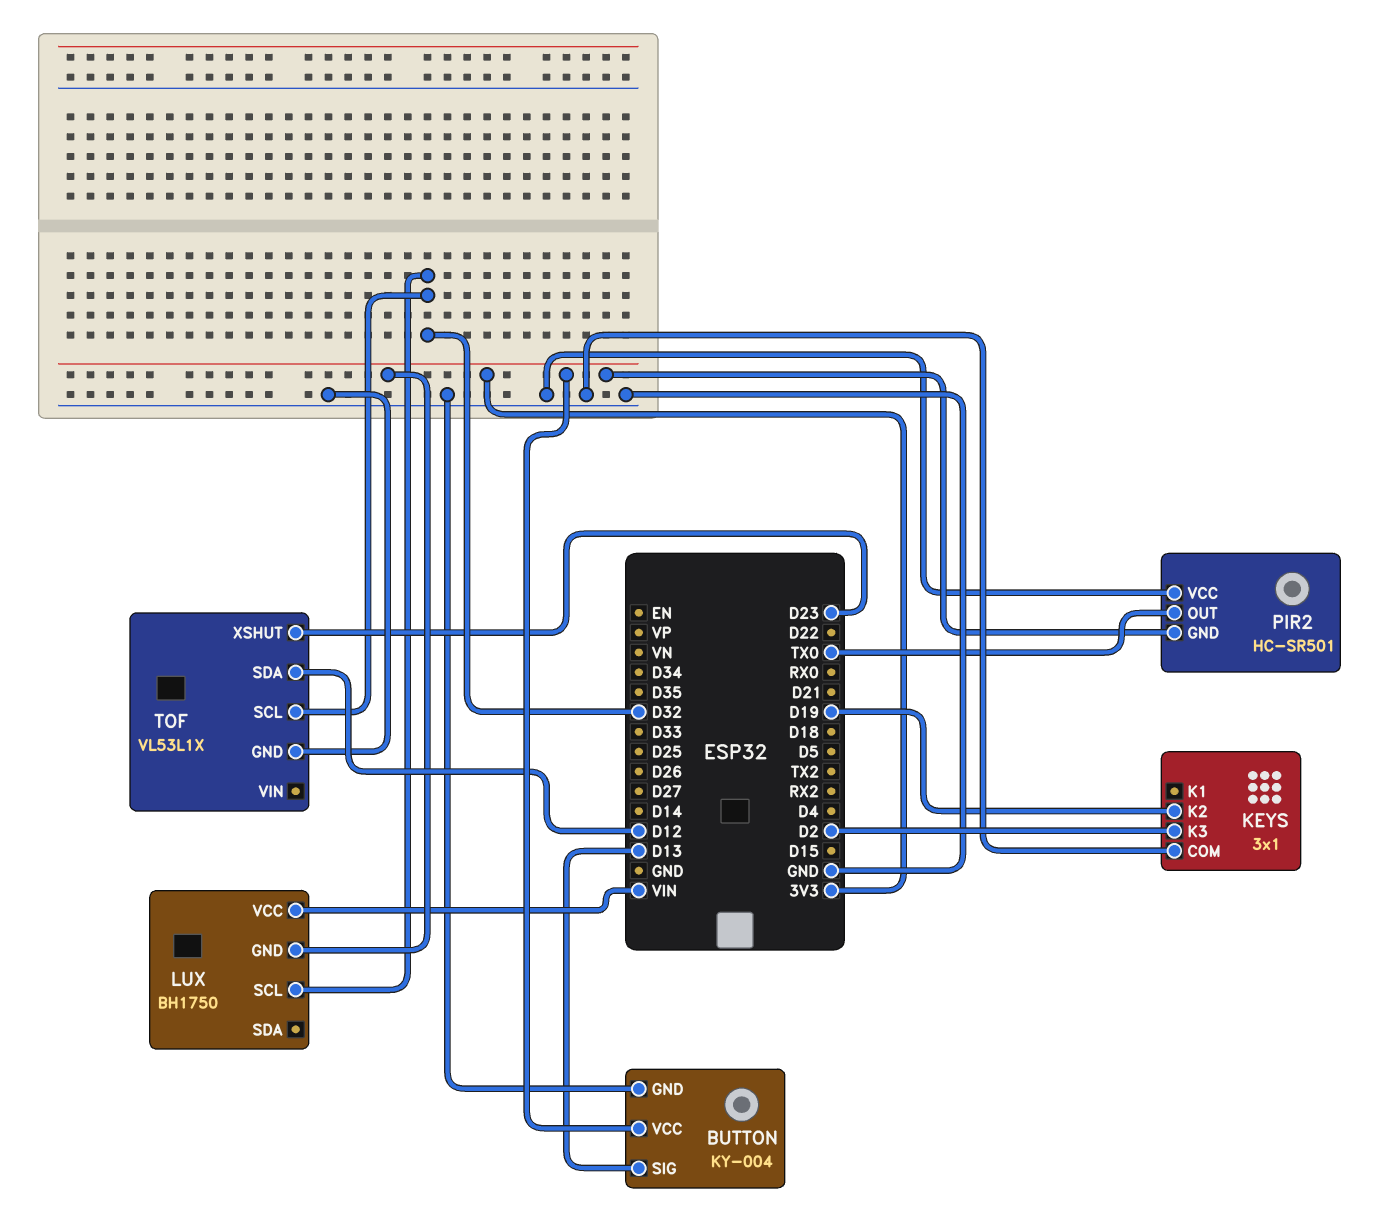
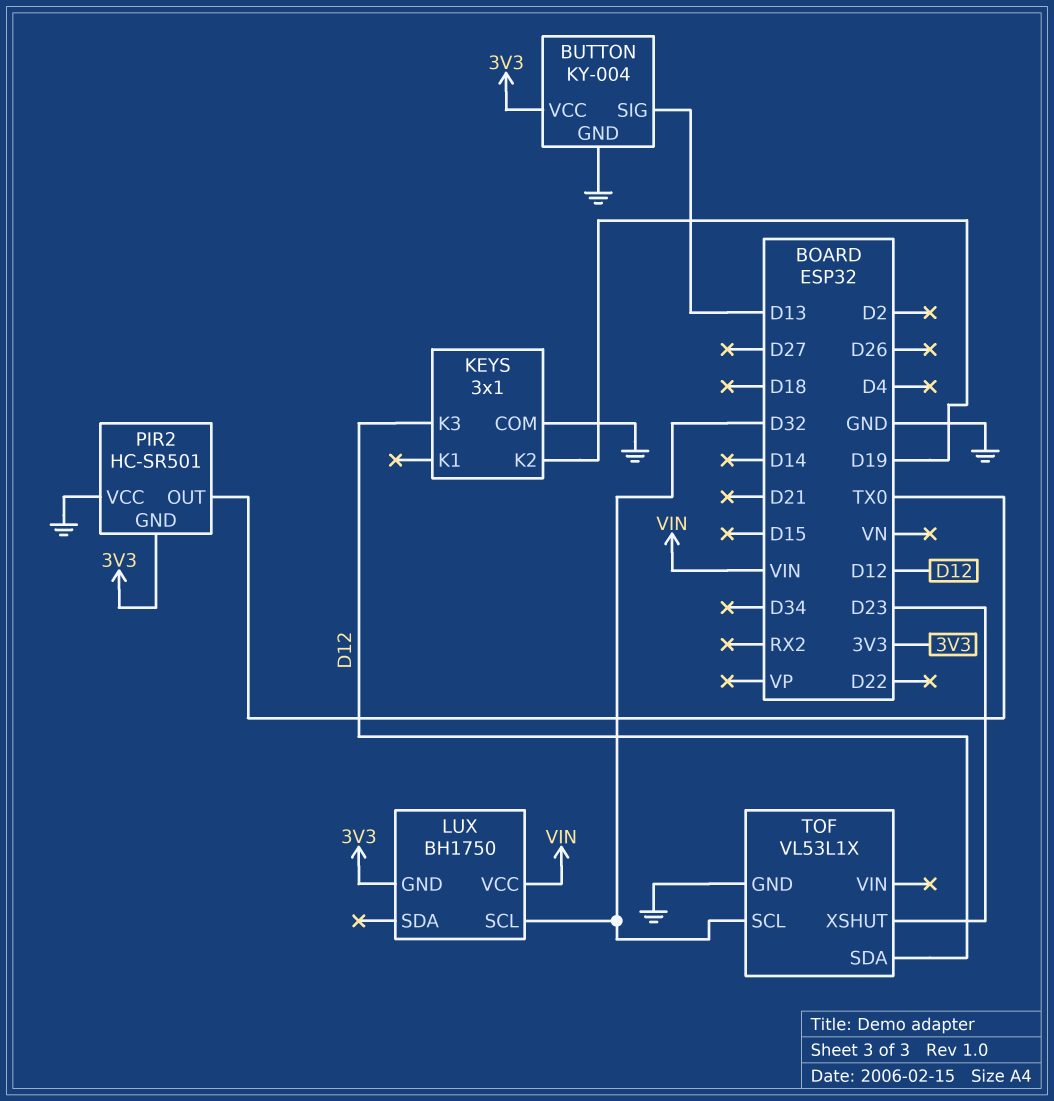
KEYS pin K3: D2 -> D12

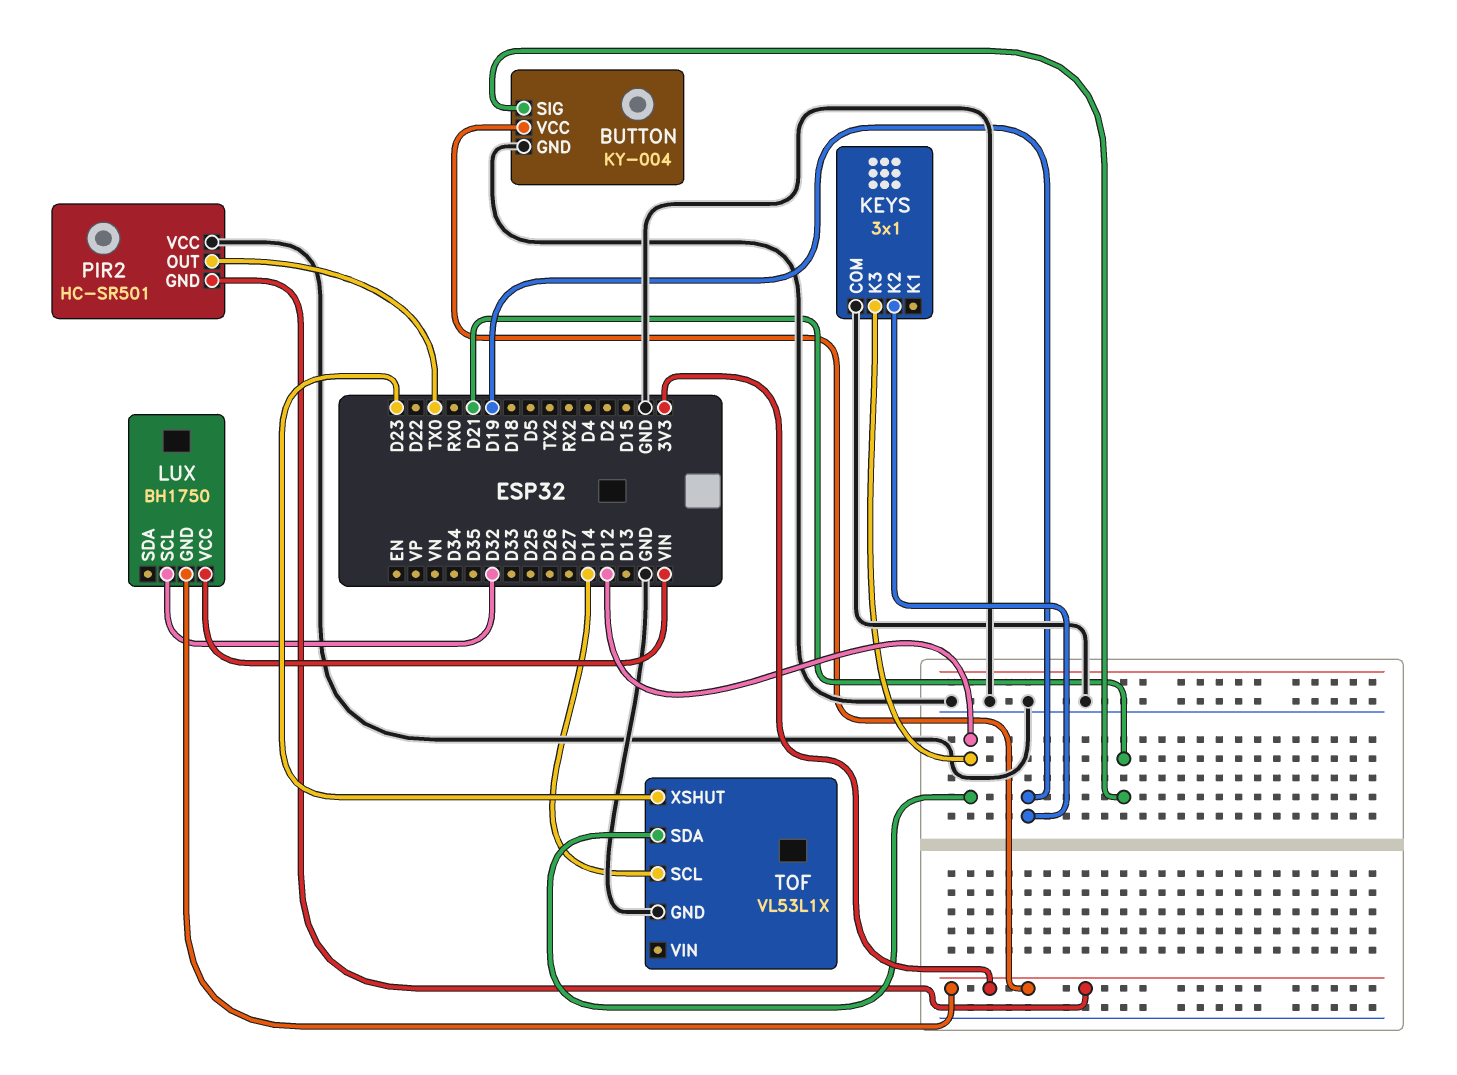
BUTTON pin SIG: D13 -> D21
TOF pin SCL: D32 -> D14

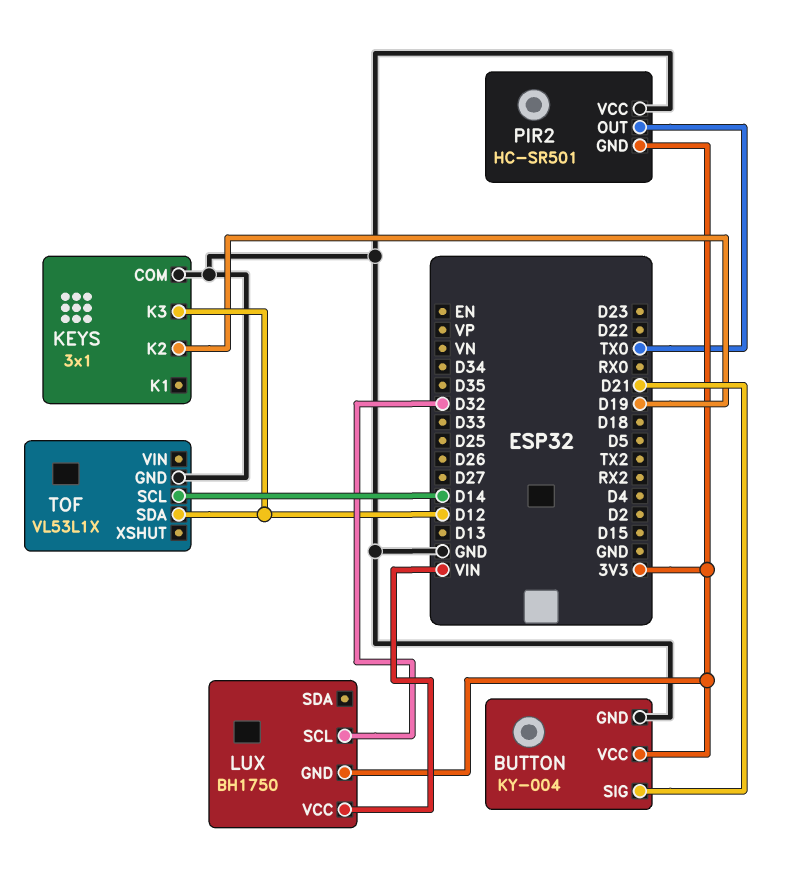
TOF pin XSHUT: D23 -> none

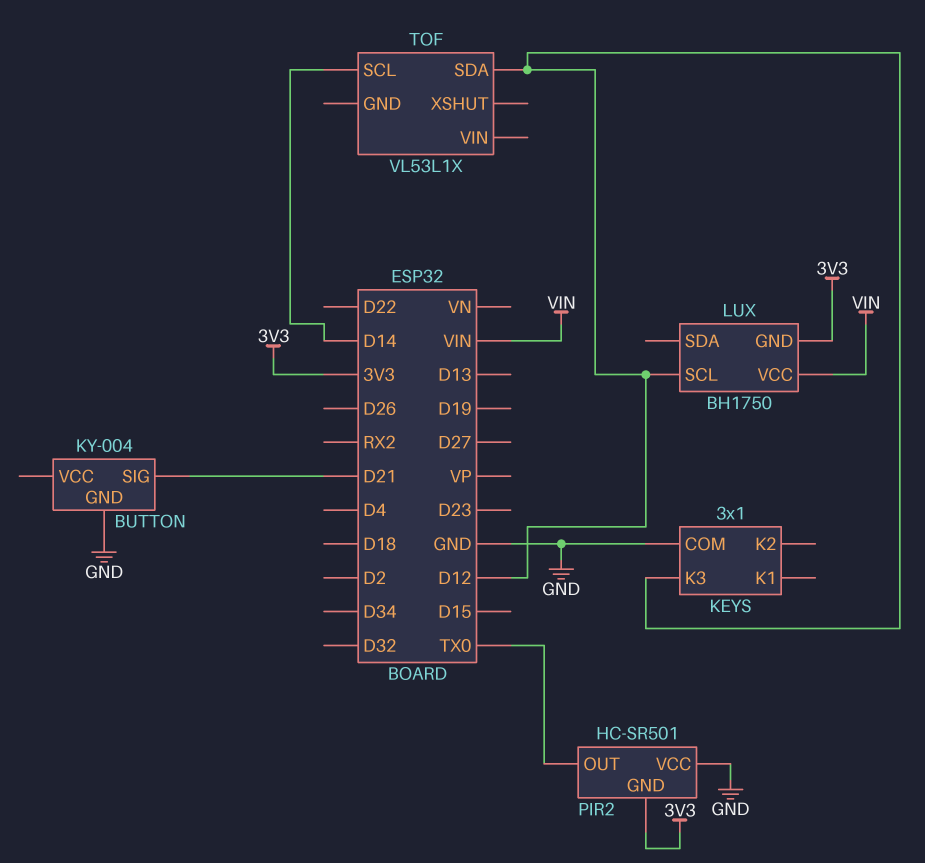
BUTTON pin VCC: 3V3 -> none
KEYS pin K2: D19 -> none
LUX pin SCL: D32 -> D12
TOF pin GND: GND -> none

